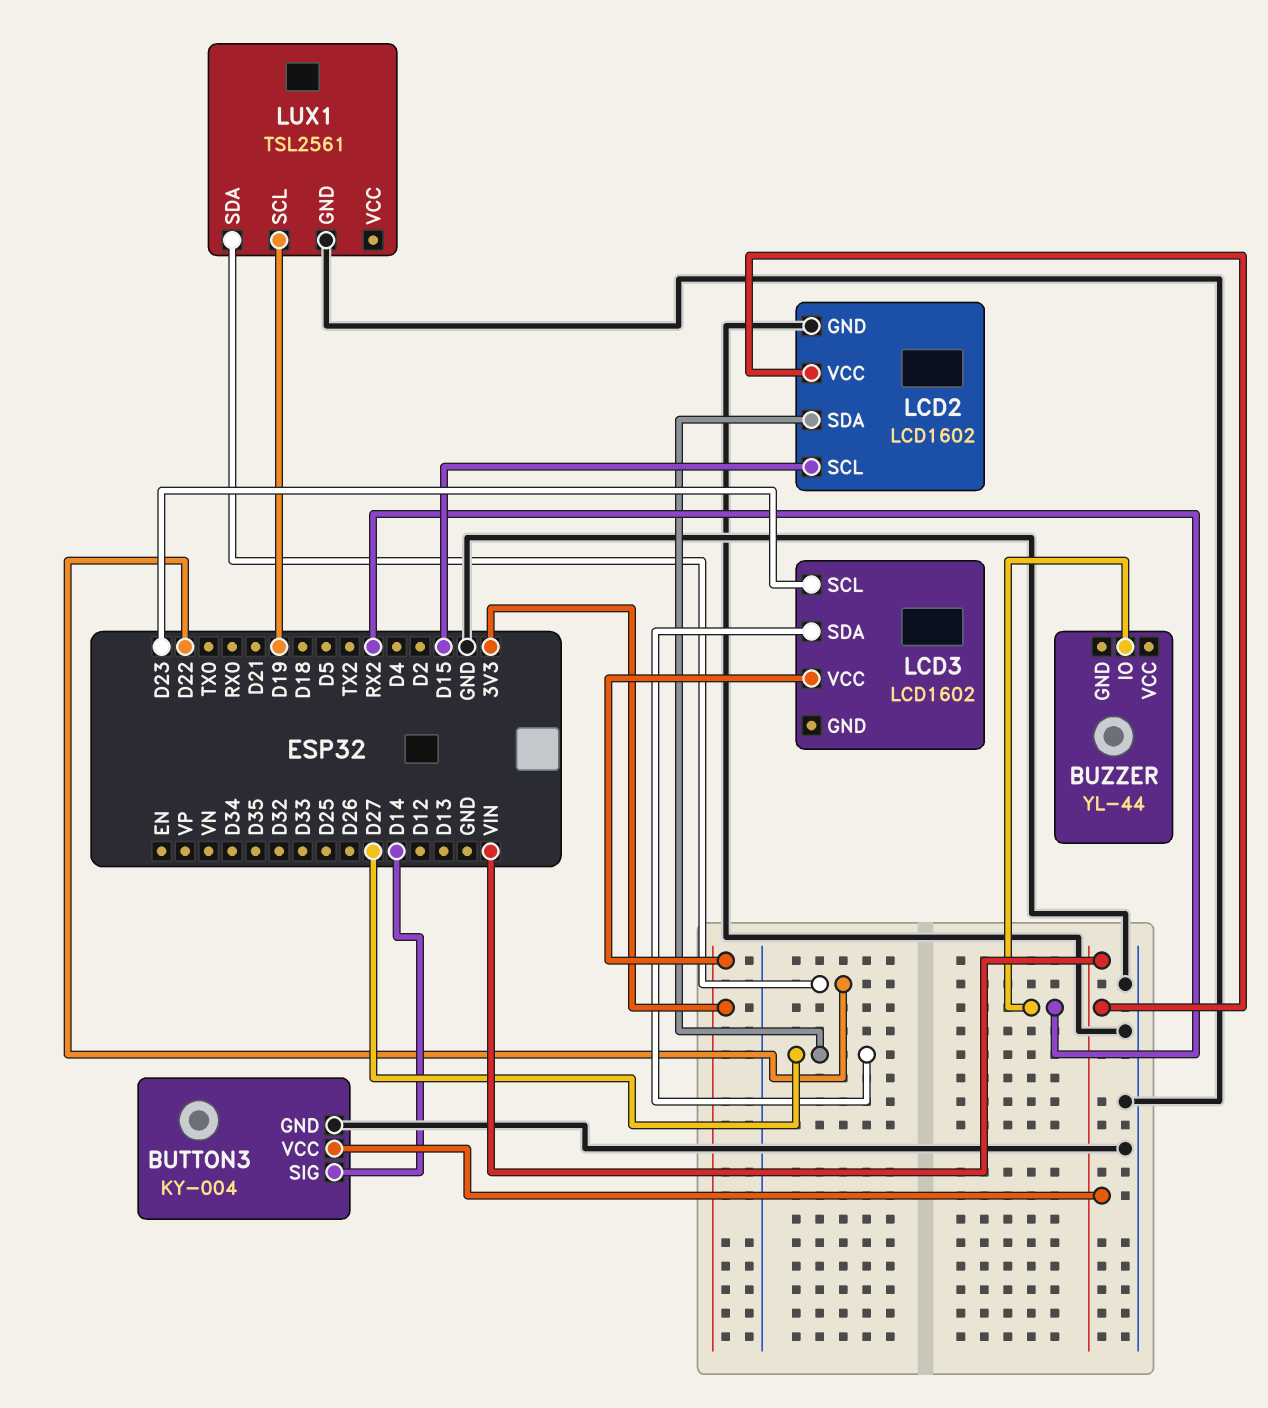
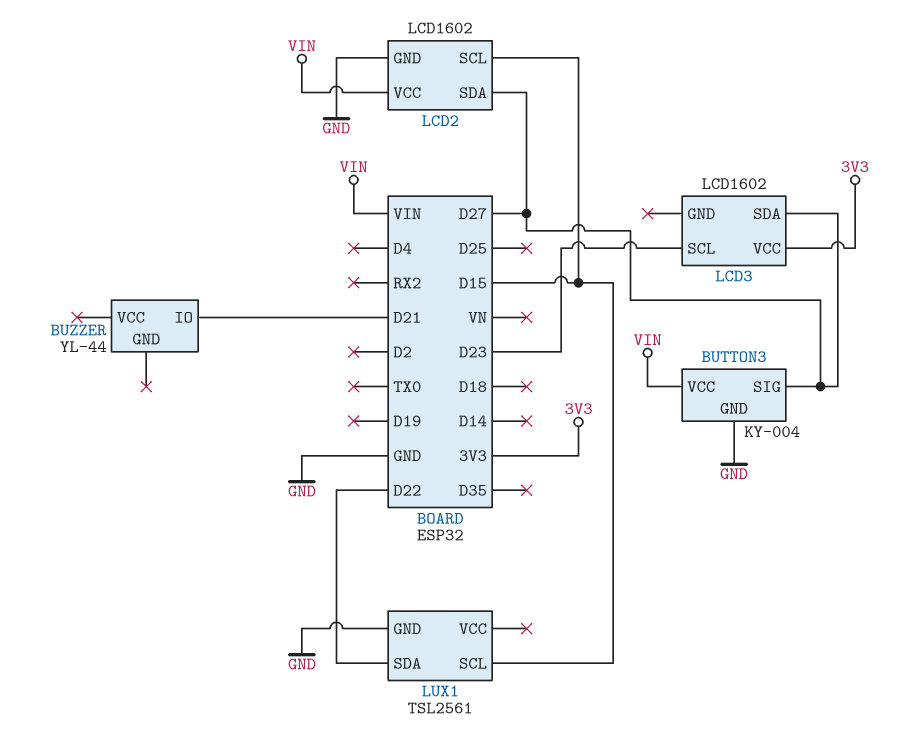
BUTTON3 pin SIG: D14 -> D27
BUZZER pin IO: RX2 -> D21
LUX1 pin SCL: D19 -> D15

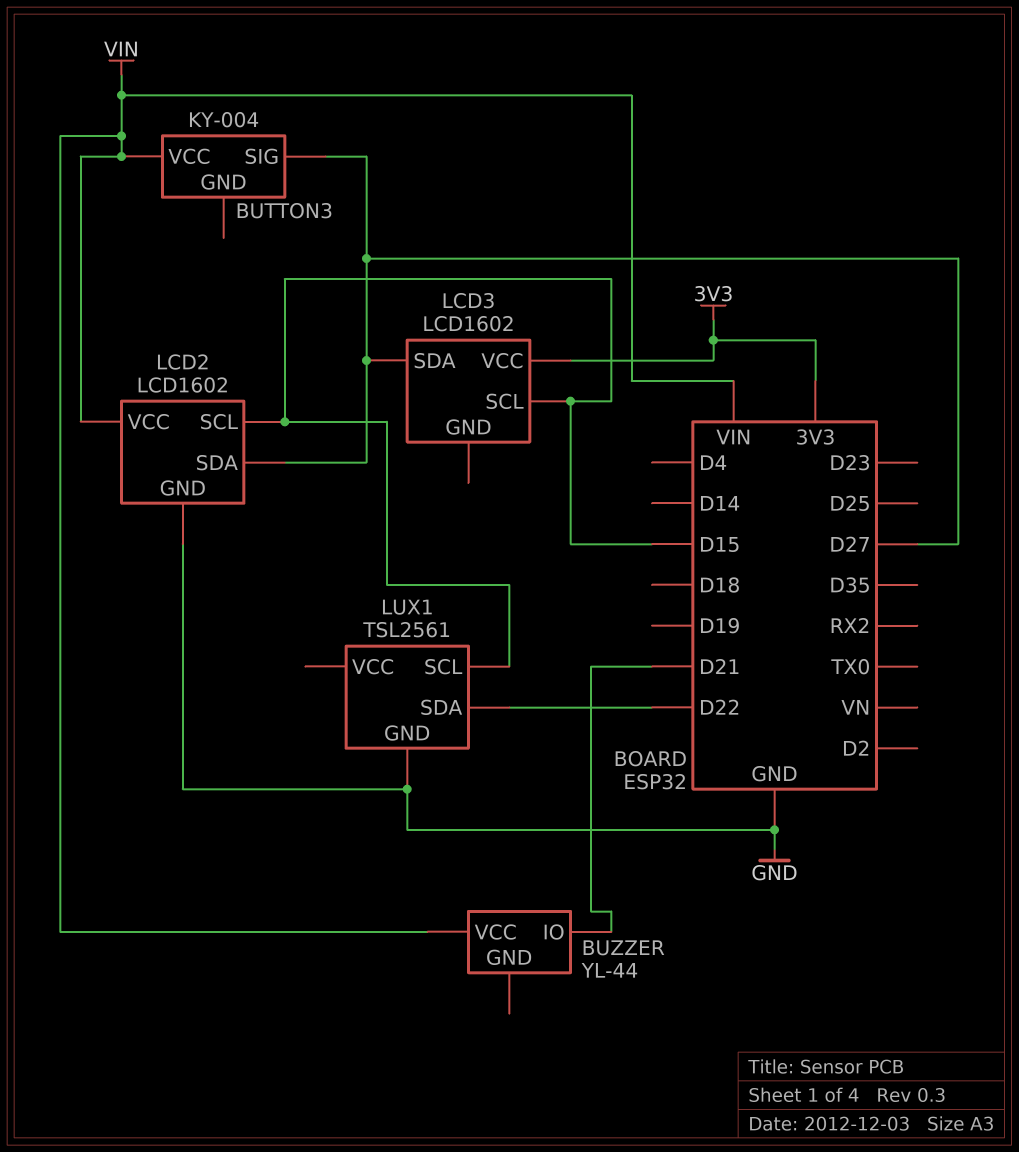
BUTTON3 pin GND: GND -> none
BUZZER pin VCC: none -> VIN
LCD3 pin SCL: D23 -> D15

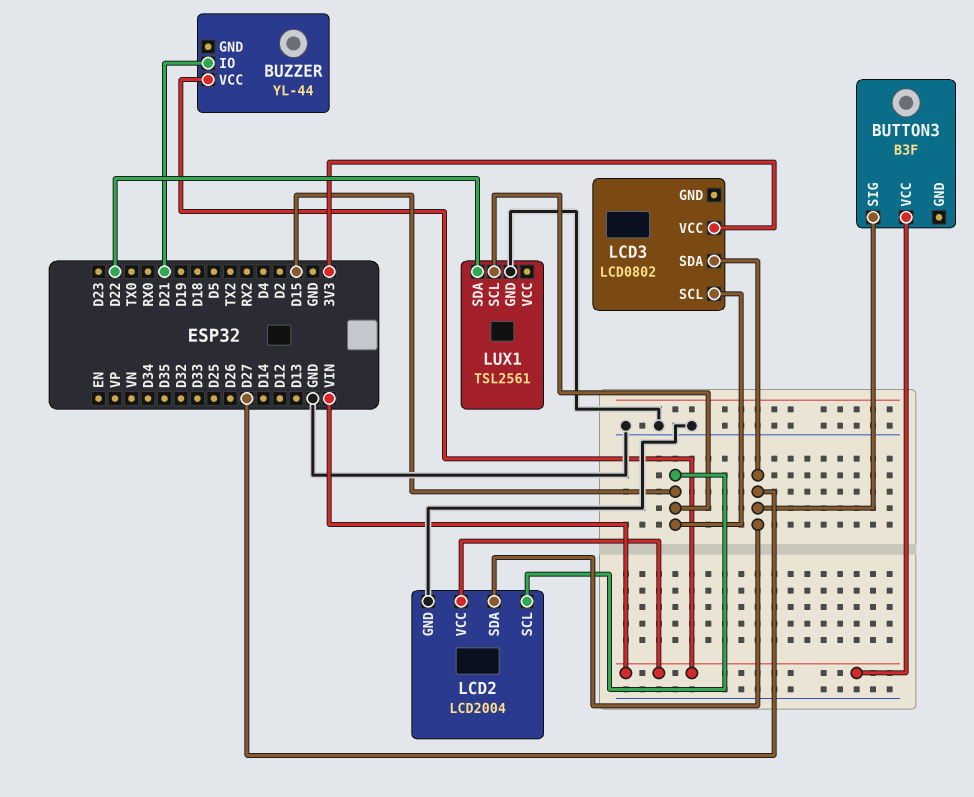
BUTTON3: KY-004 -> B3F
LCD2: LCD1602 -> LCD2004
LCD3: LCD1602 -> LCD0802

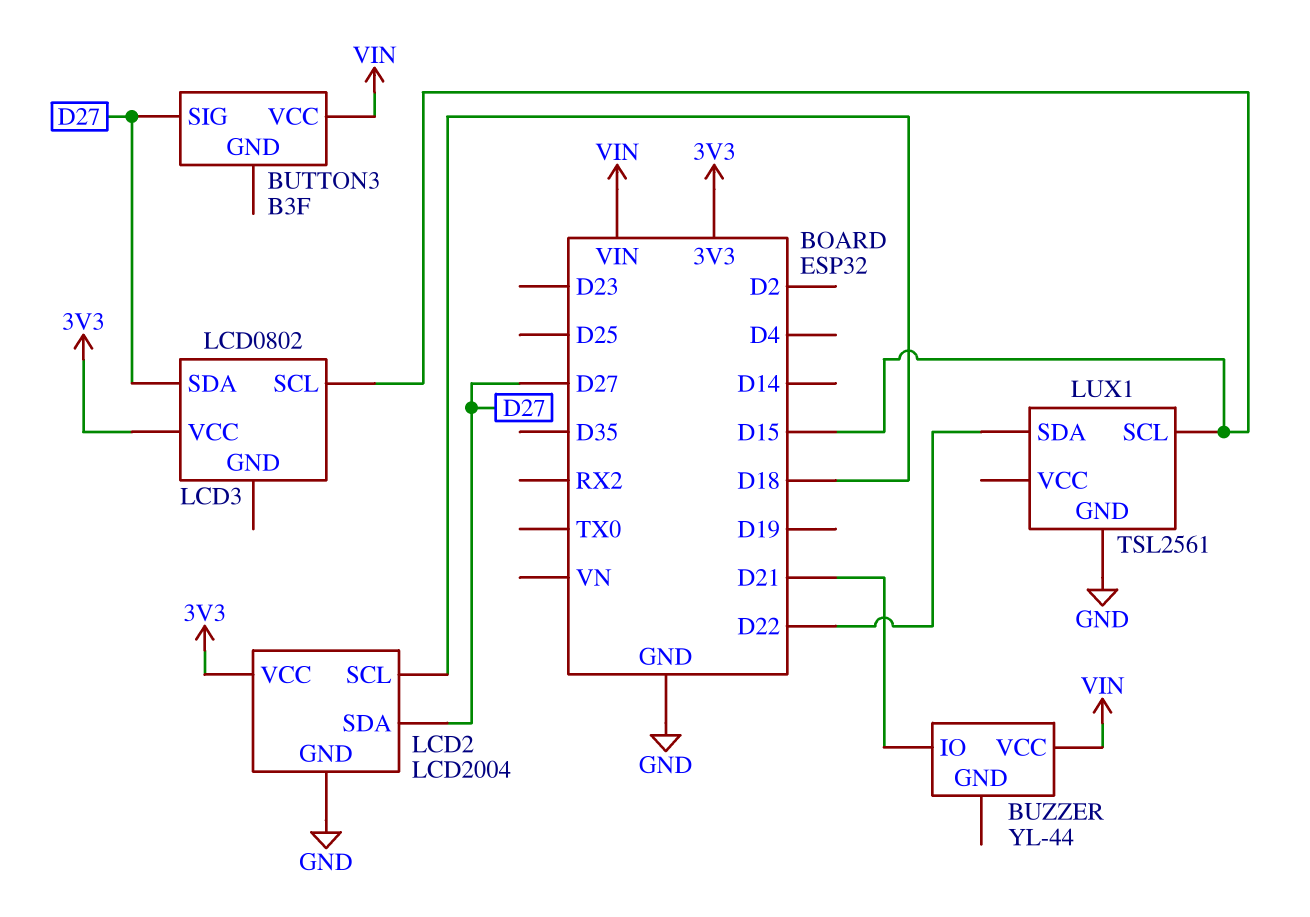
LCD2 pin SCL: D15 -> D18
LCD2 pin VCC: VIN -> 3V3

